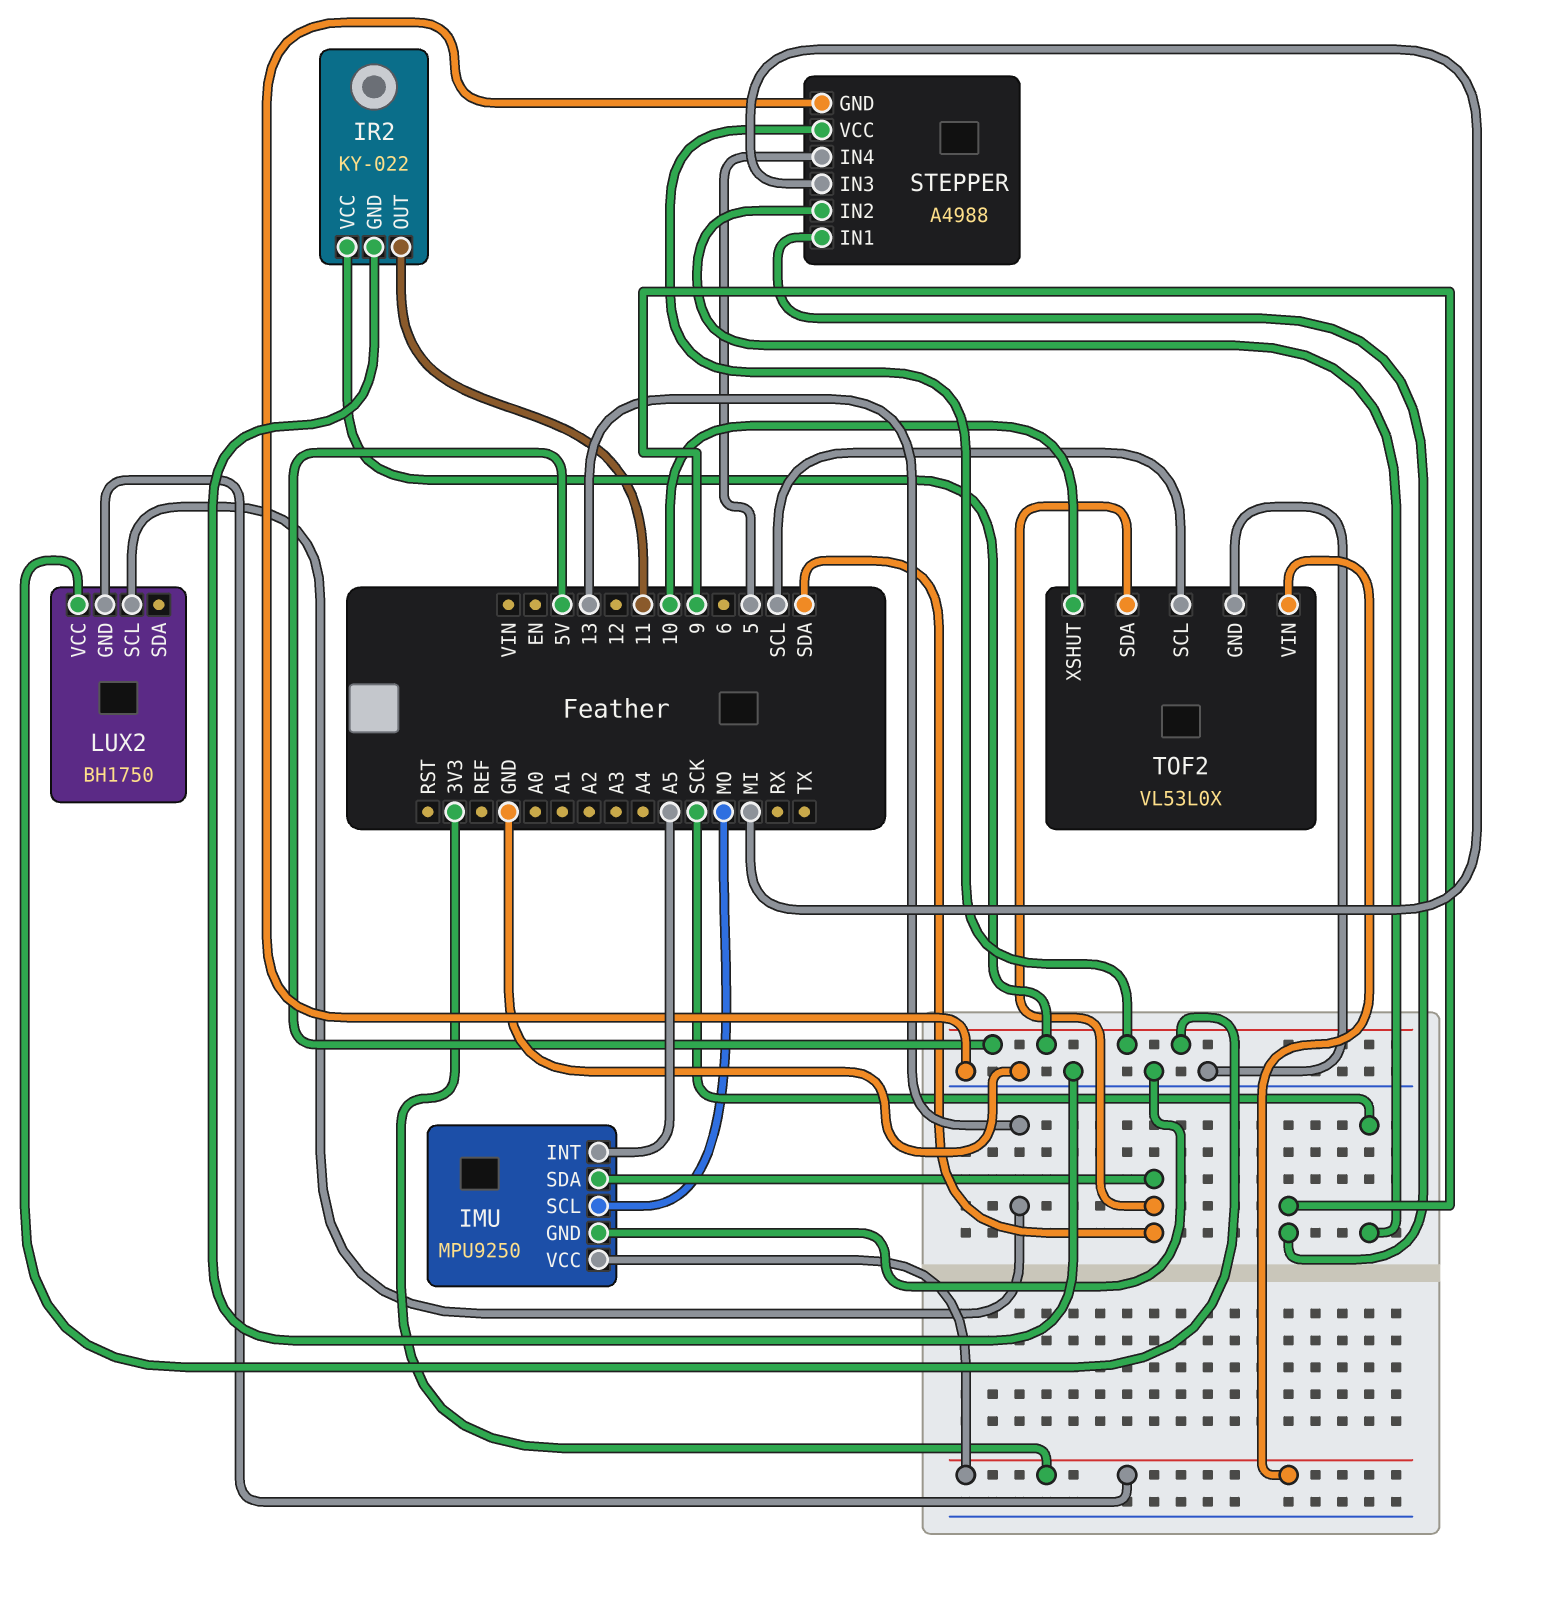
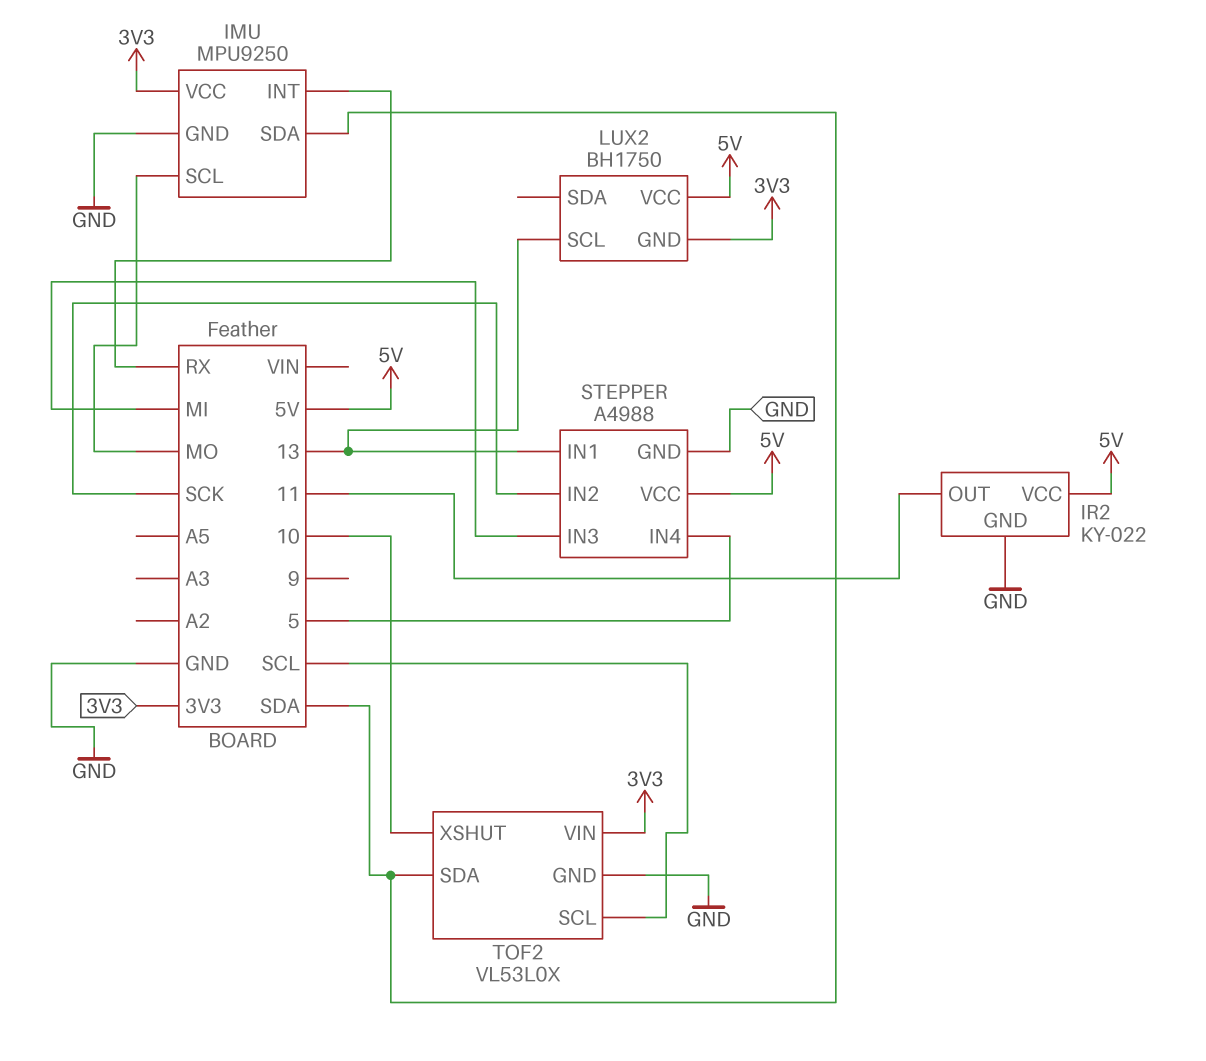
IMU pin INT: A5 -> RX
STEPPER pin IN1: 9 -> 13

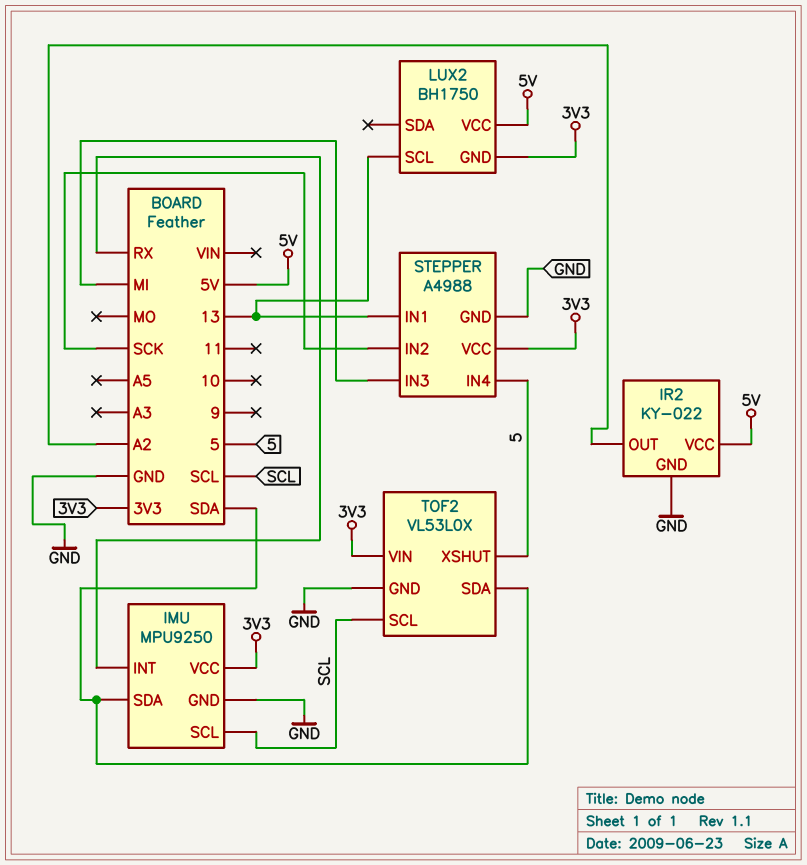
IMU pin SCL: MO -> SCL
IR2 pin OUT: 11 -> A2
STEPPER pin VCC: 5V -> 3V3
TOF2 pin XSHUT: 10 -> 5

